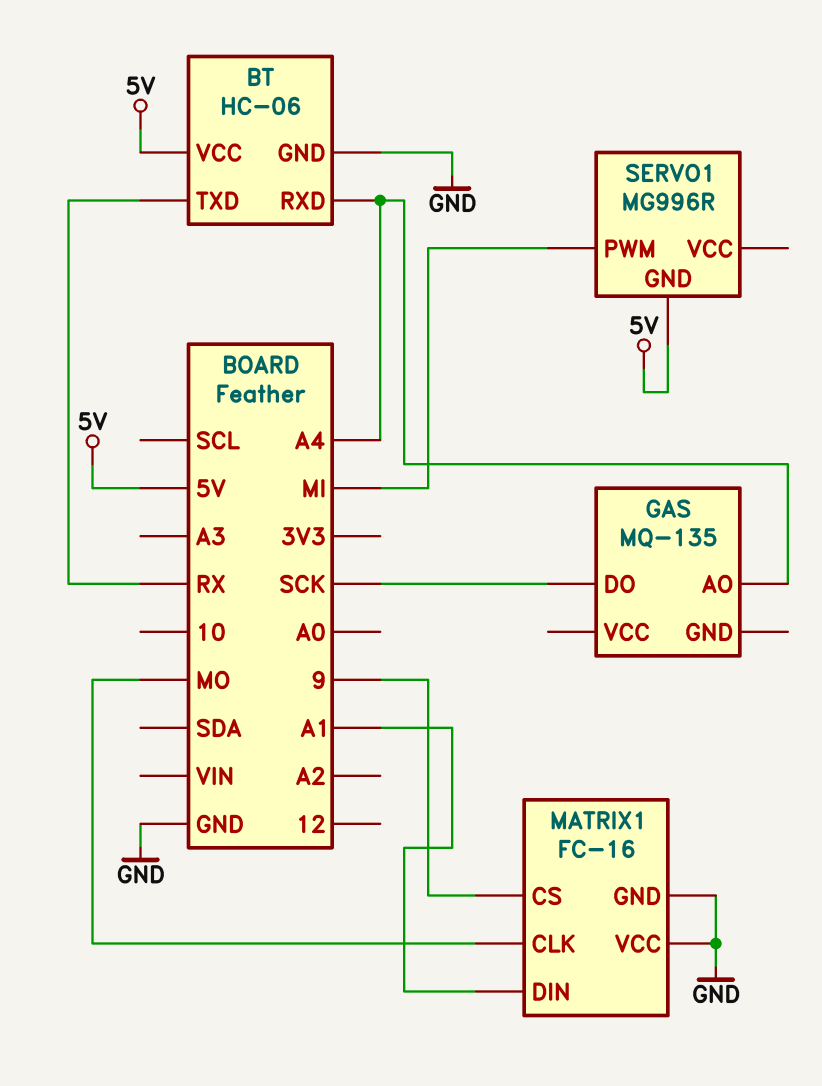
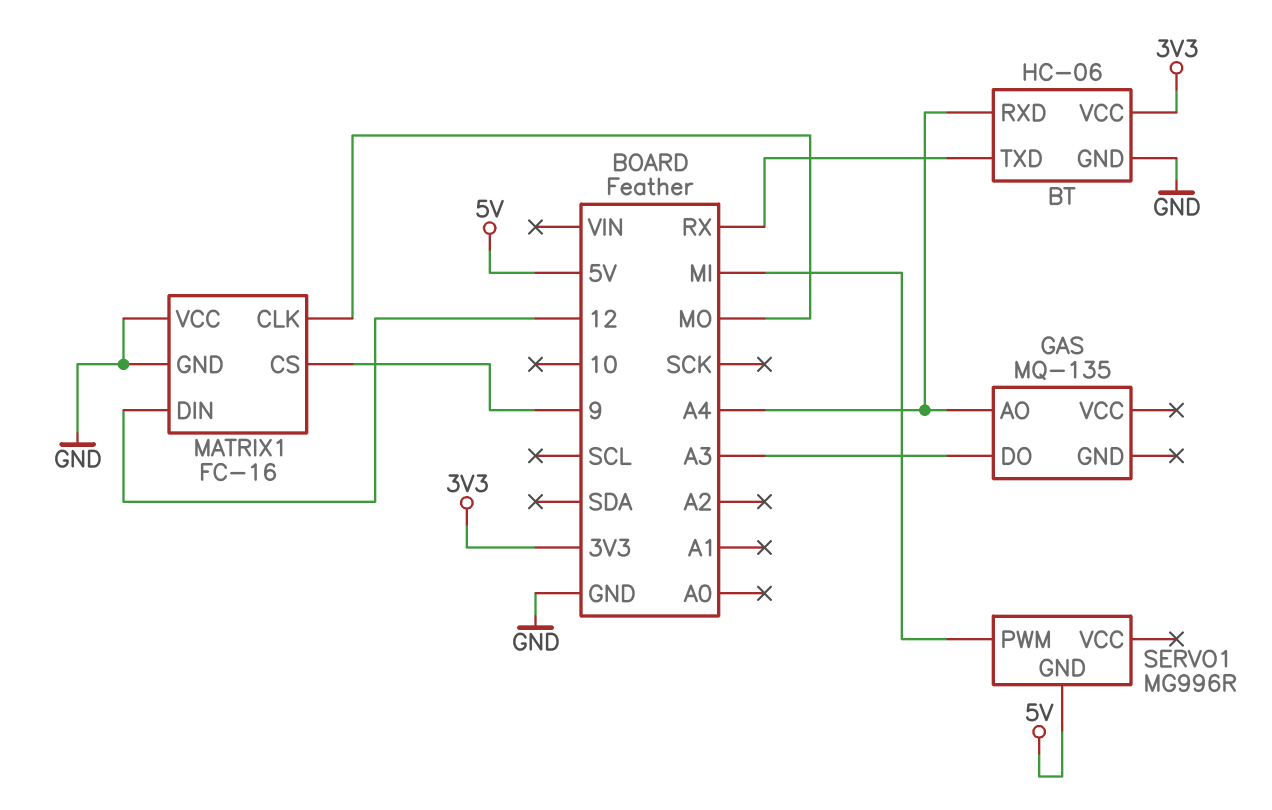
BT pin VCC: 5V -> 3V3
GAS pin DO: SCK -> A3
MATRIX1 pin DIN: A1 -> 12

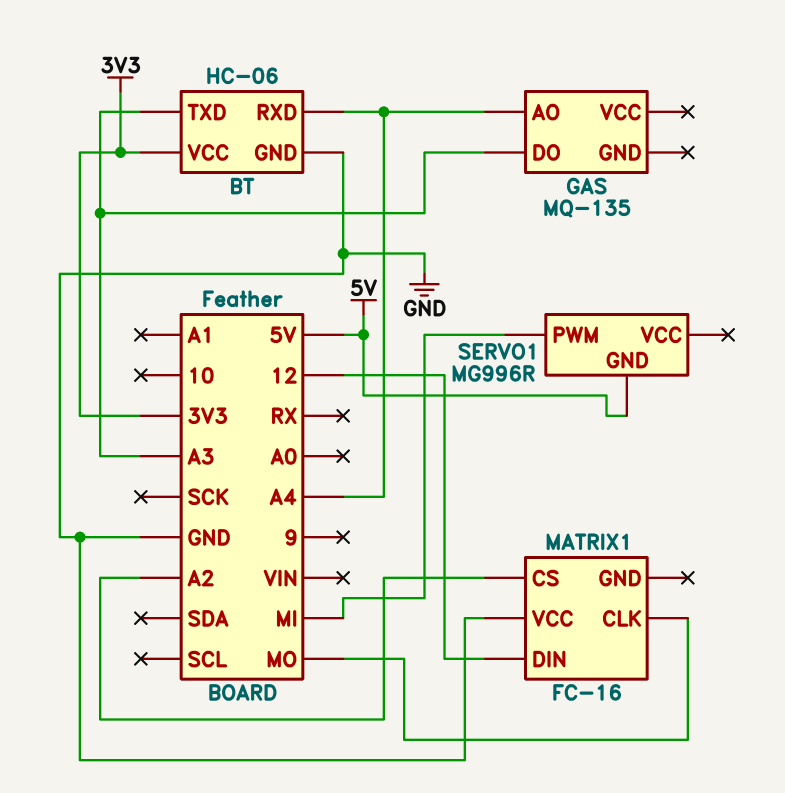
BT pin TXD: RX -> A3
MATRIX1 pin CS: 9 -> A2
MATRIX1 pin GND: GND -> none

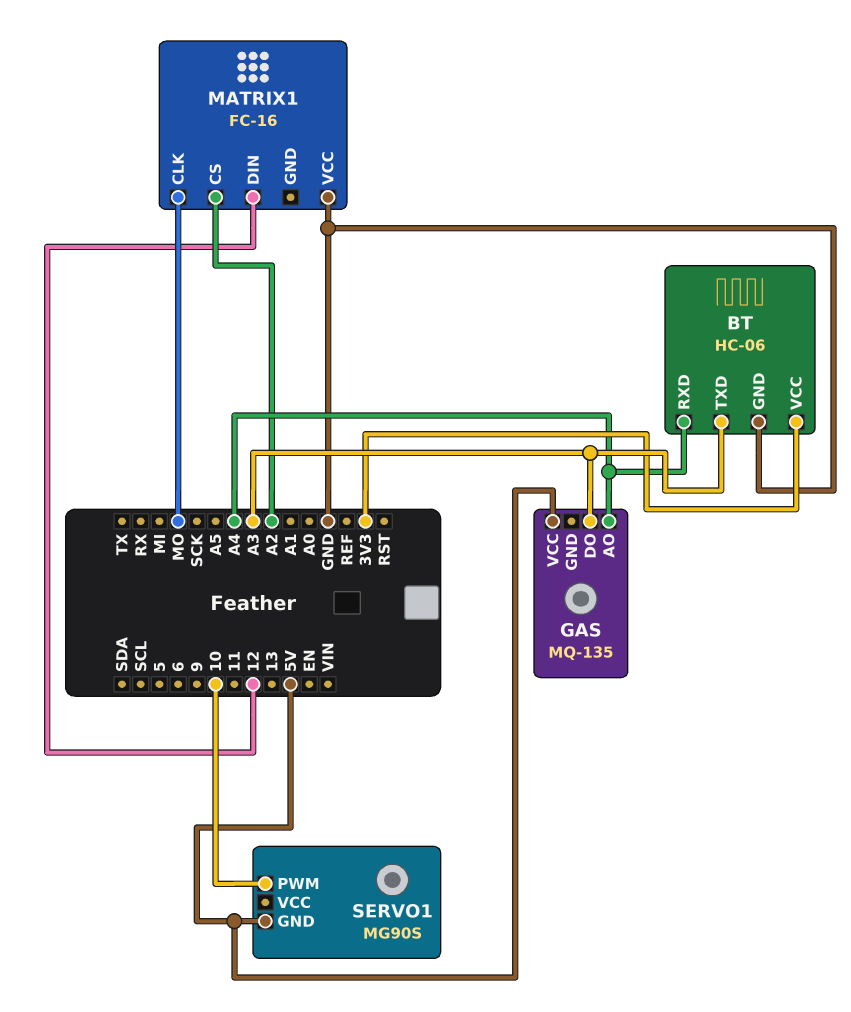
GAS pin VCC: none -> 5V
SERVO1: MG996R -> MG90S
SERVO1 pin PWM: MI -> 10

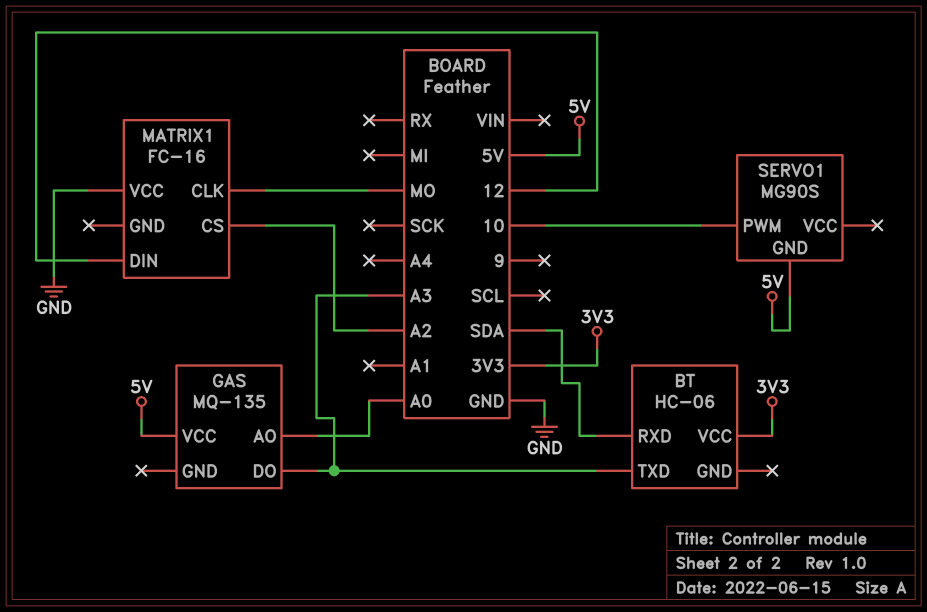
BT pin GND: GND -> none
BT pin RXD: A4 -> SDA
GAS pin AO: A4 -> A0

